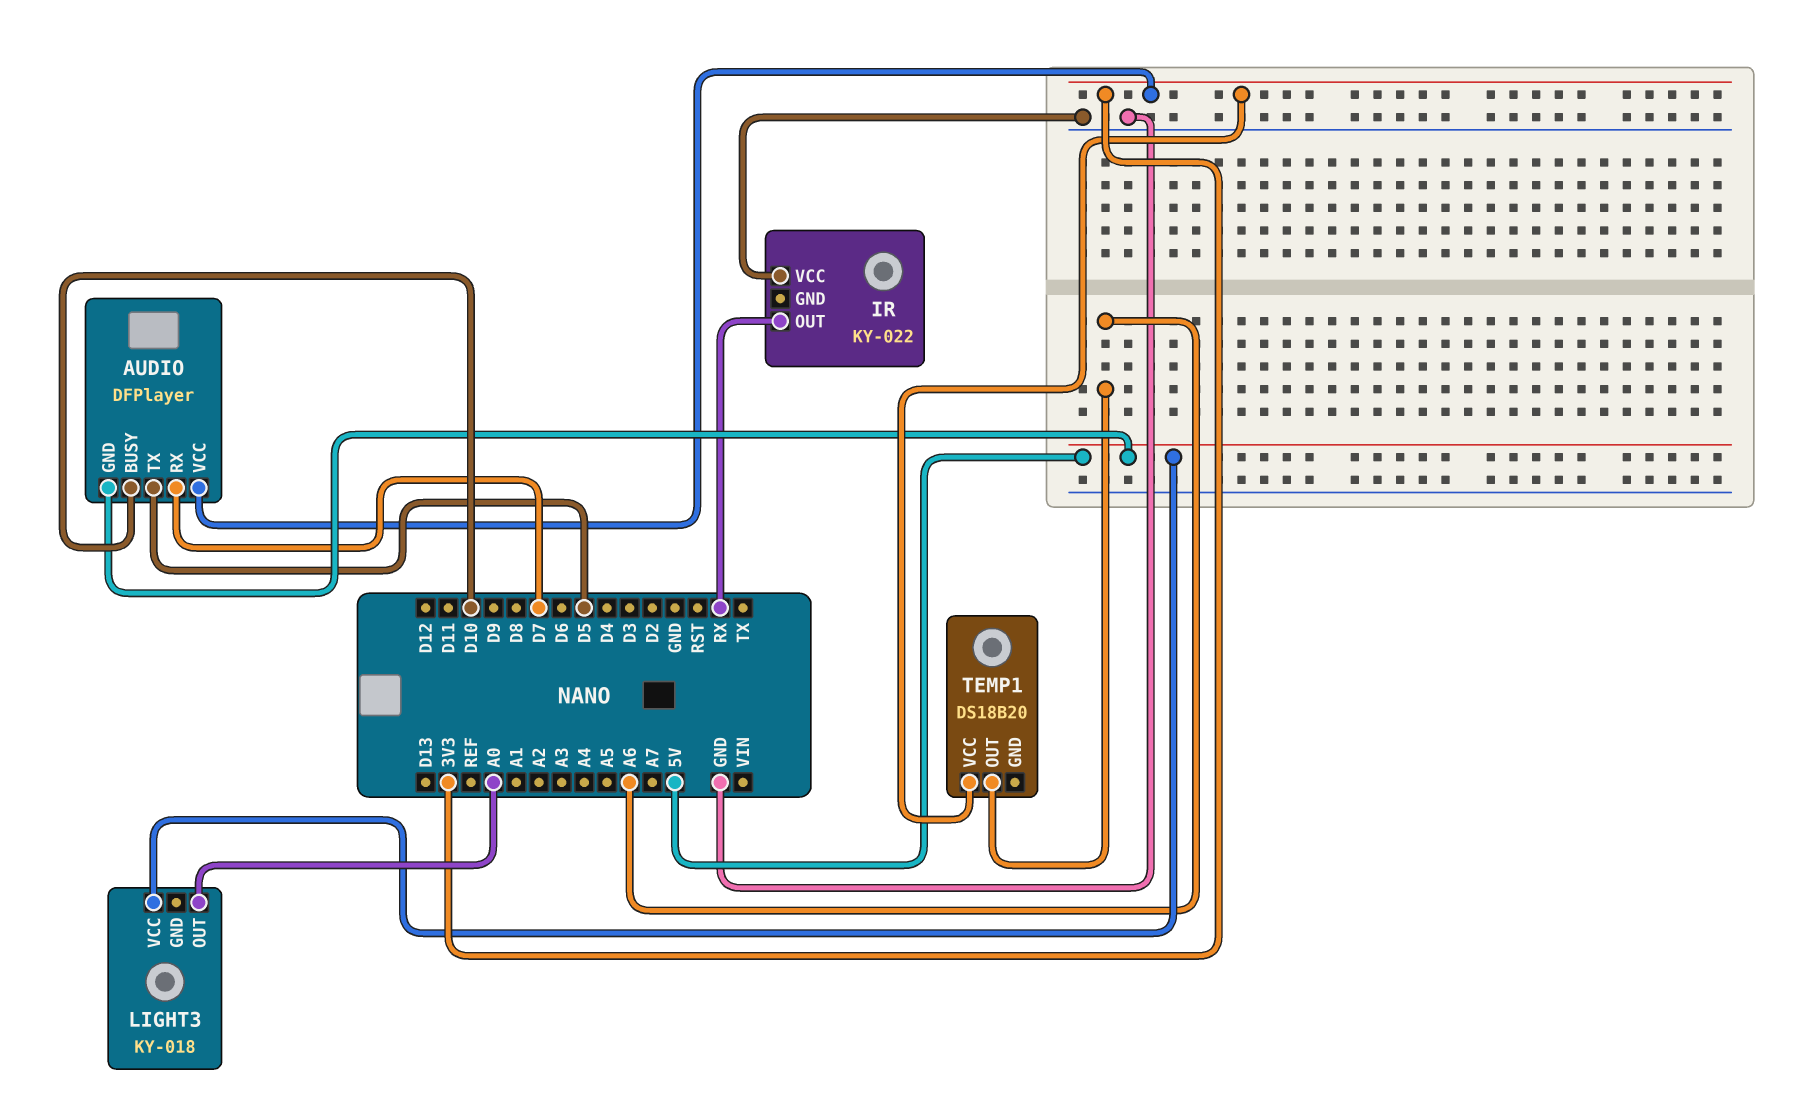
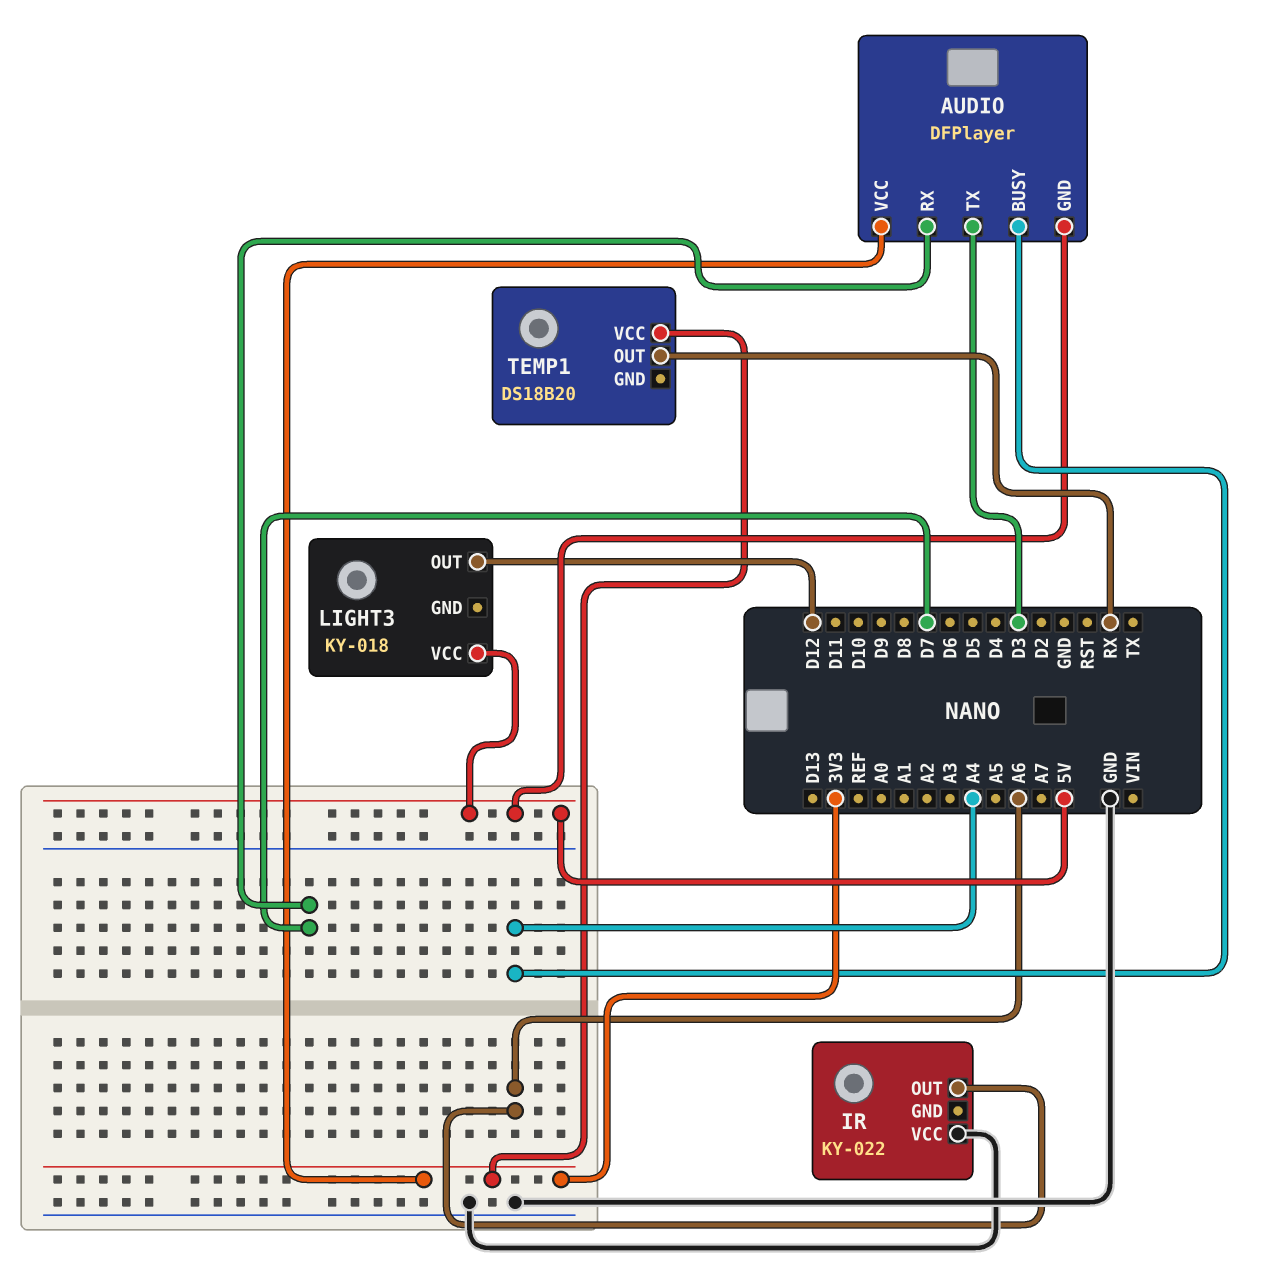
AUDIO pin BUSY: D10 -> A4
AUDIO pin TX: D5 -> D3
IR pin OUT: RX -> A6
LIGHT3 pin OUT: A0 -> D12
TEMP1 pin OUT: A6 -> RX

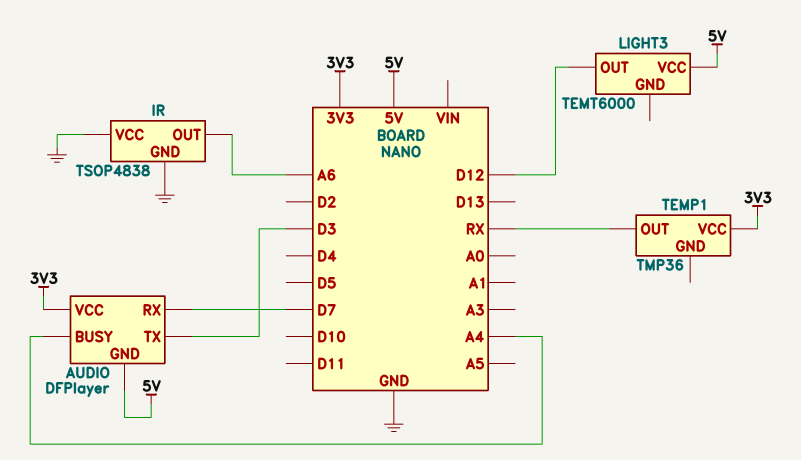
IR: KY-022 -> TSOP4838
IR pin GND: none -> GND
LIGHT3: KY-018 -> TEMT6000
TEMP1: DS18B20 -> TMP36

